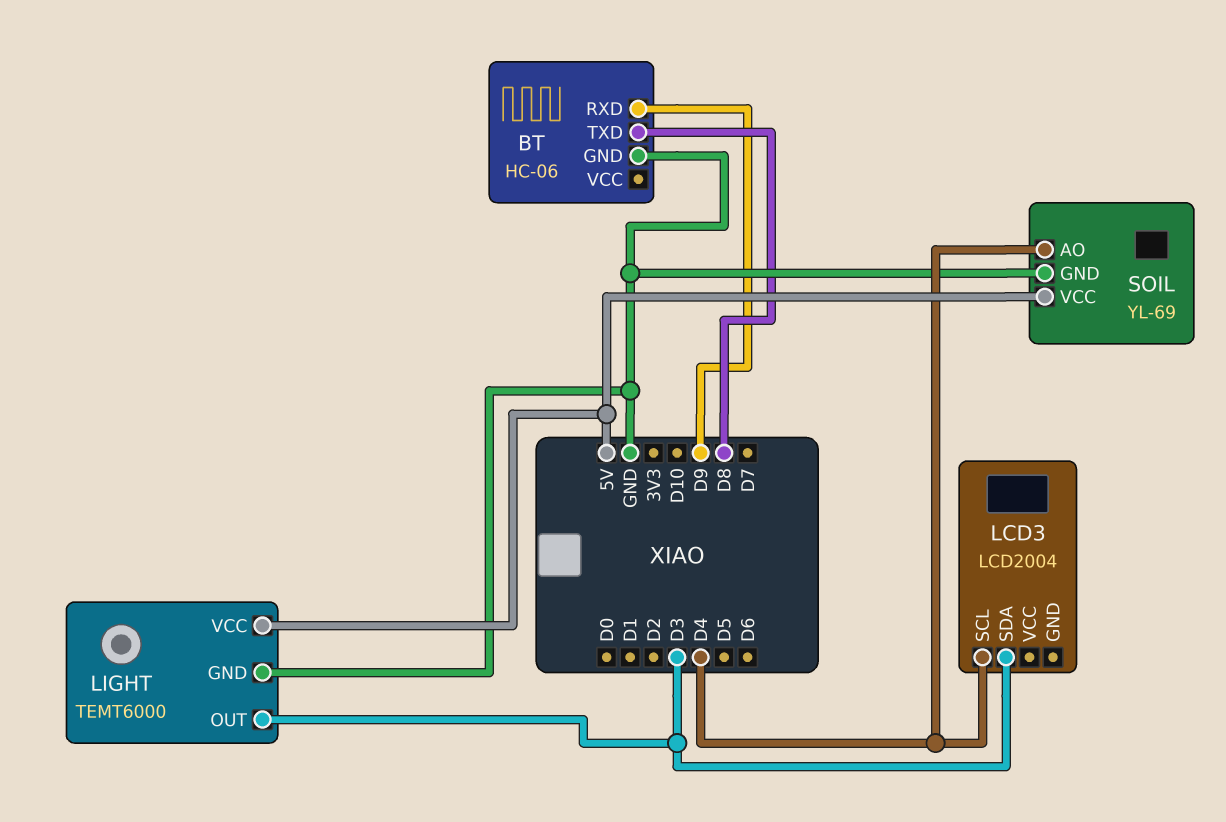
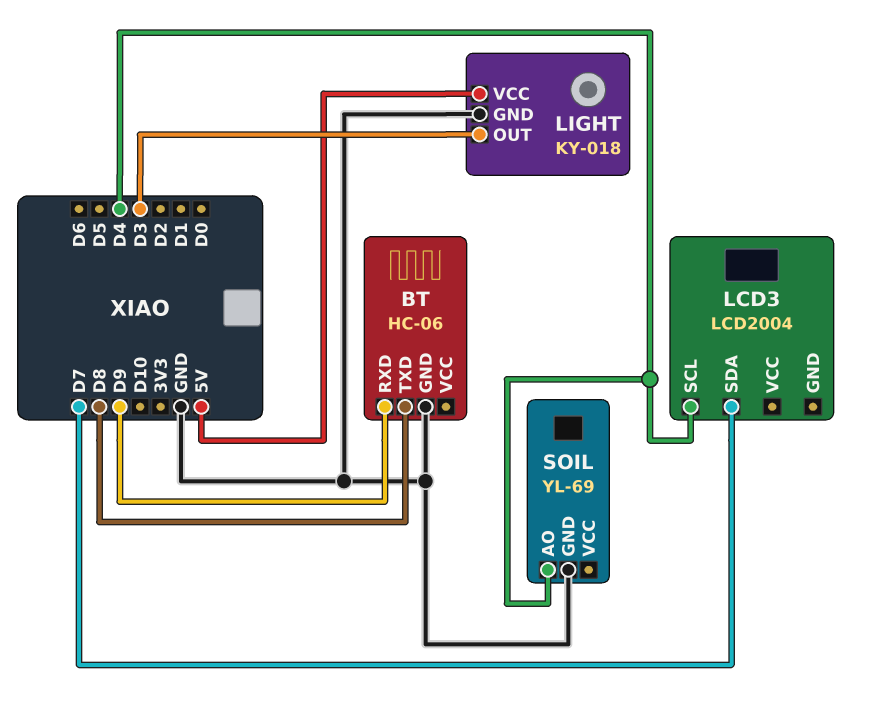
LCD3 pin SDA: D3 -> D7
LIGHT: TEMT6000 -> KY-018
SOIL pin VCC: 5V -> none

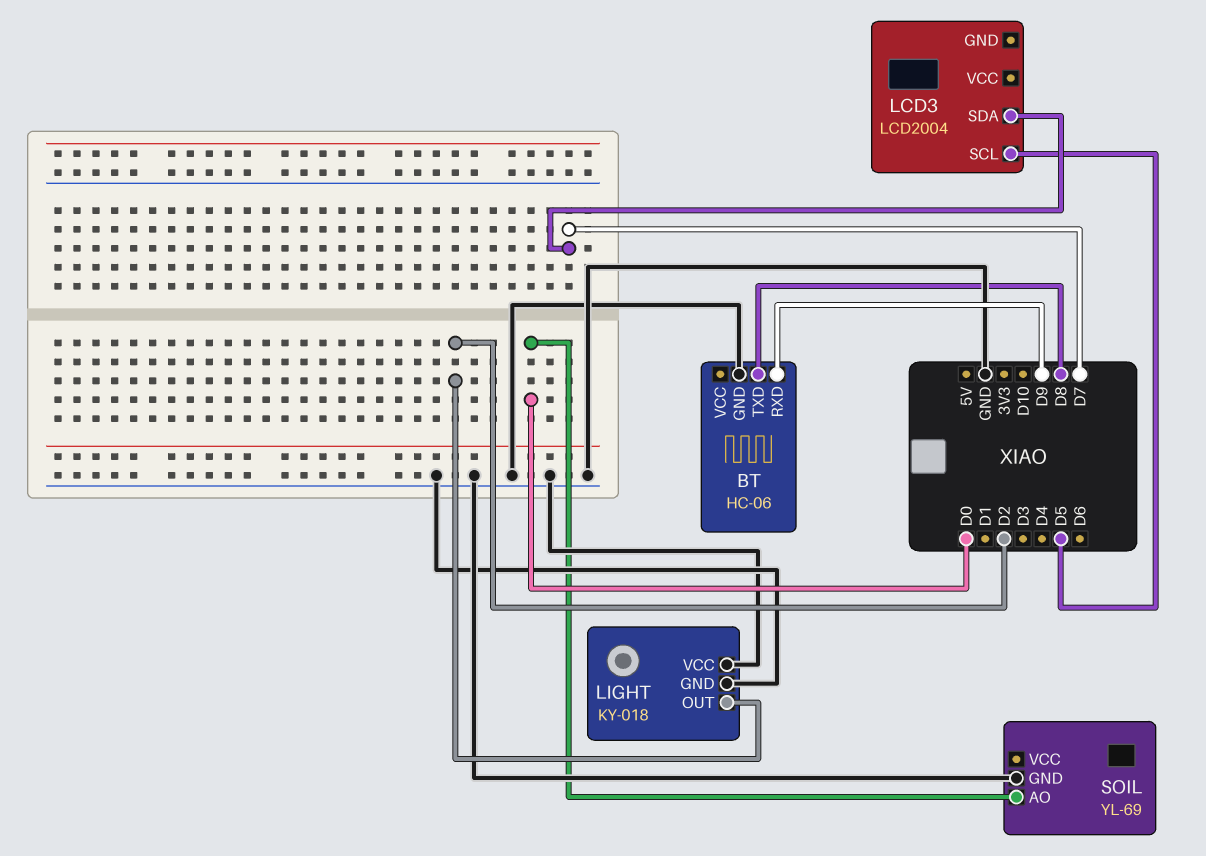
LCD3 pin SCL: D4 -> D5
LIGHT pin OUT: D3 -> D2
LIGHT pin VCC: 5V -> GND
SOIL pin AO: D4 -> D0

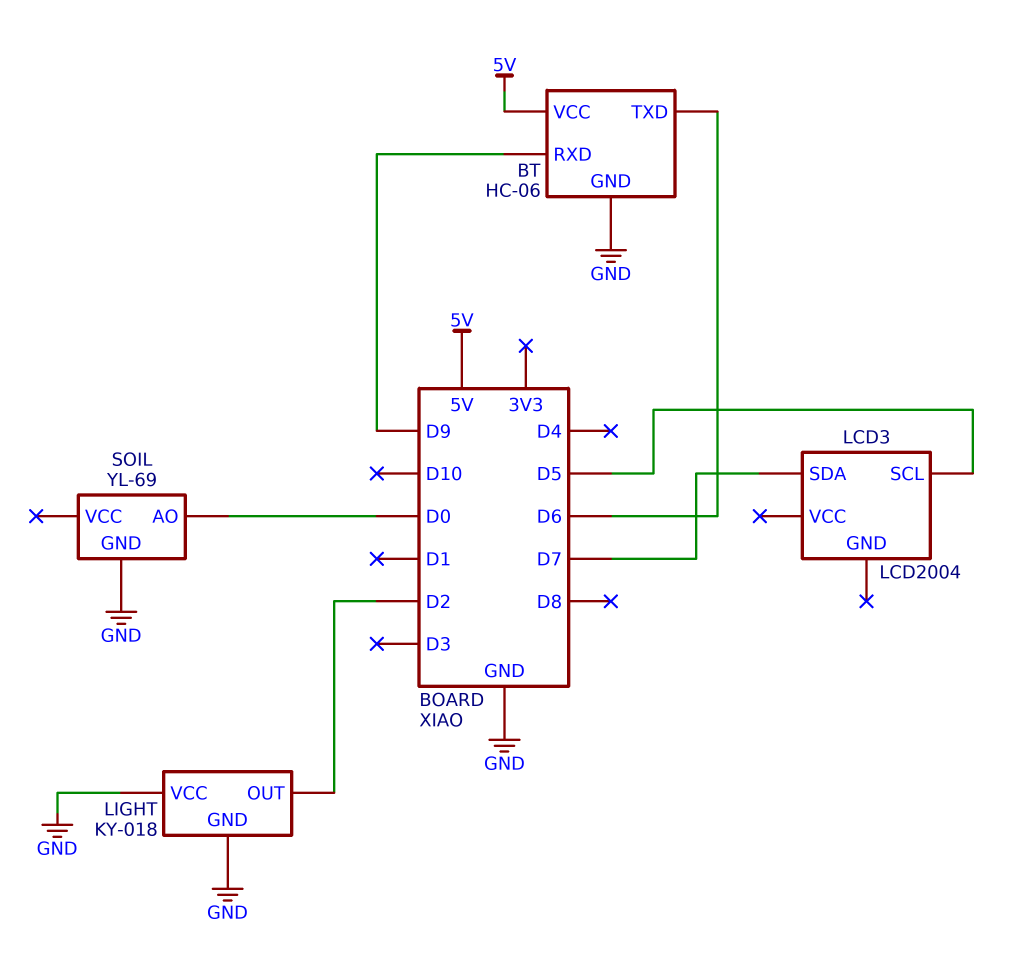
BT pin TXD: D8 -> D6
BT pin VCC: none -> 5V

